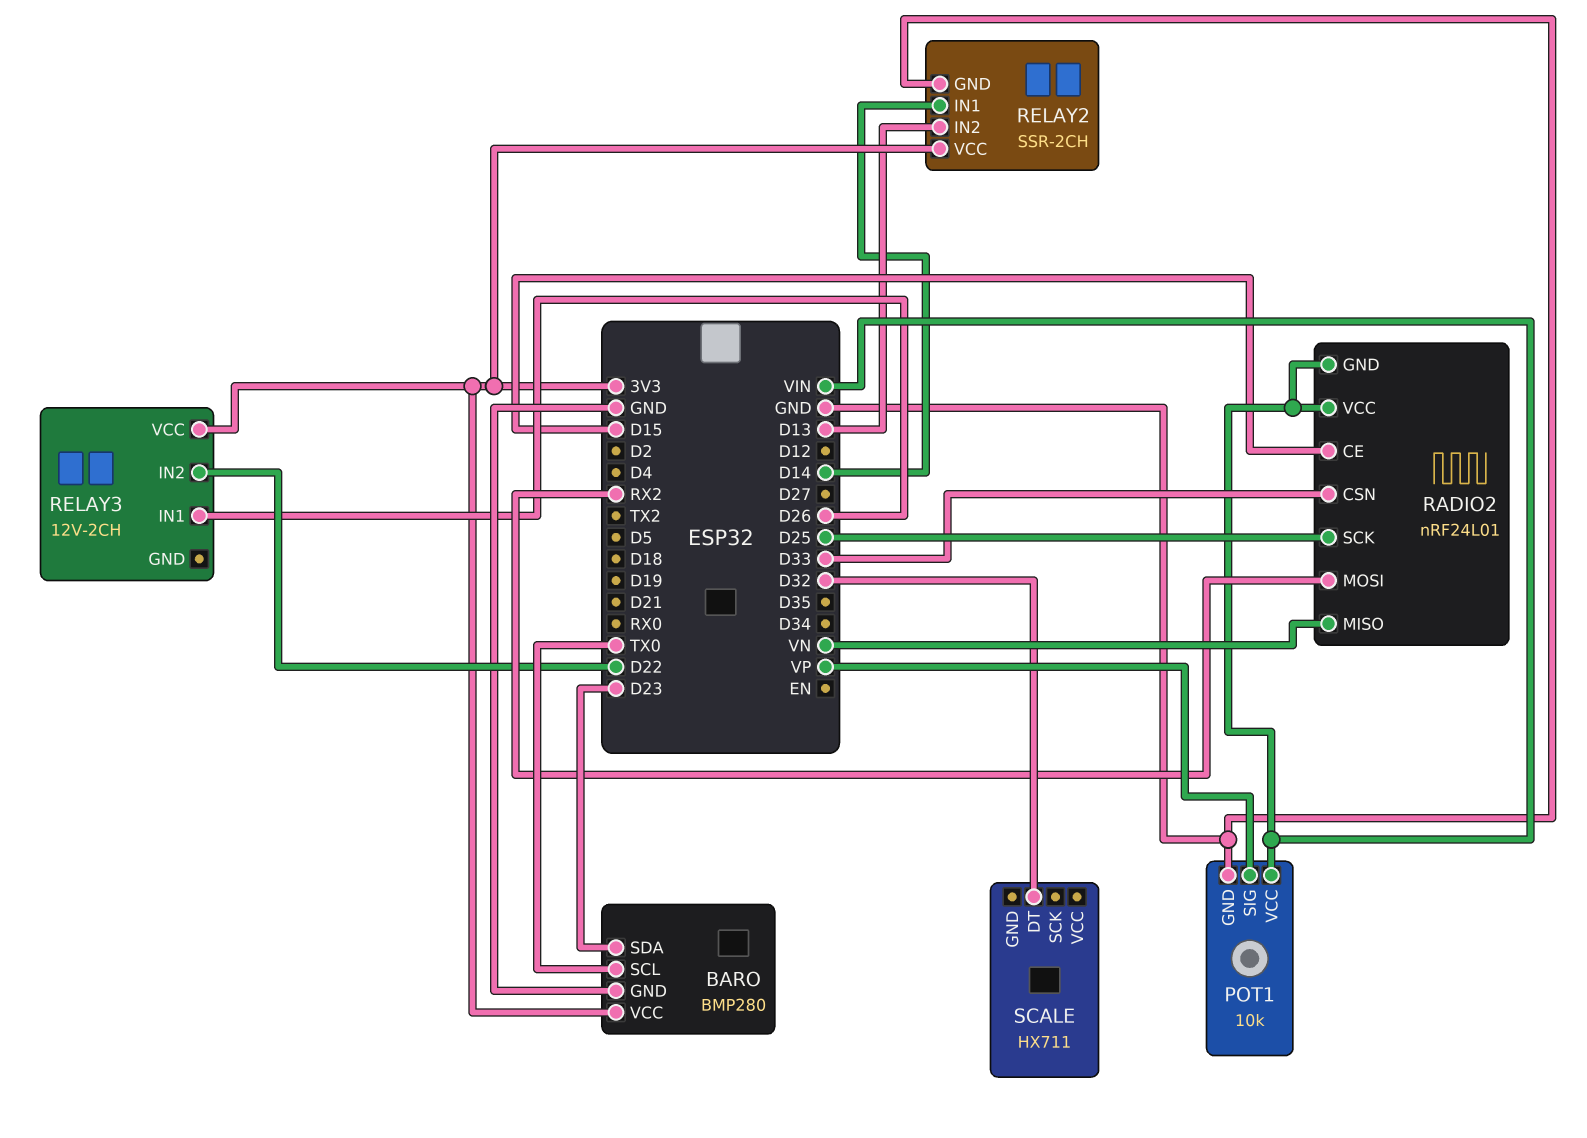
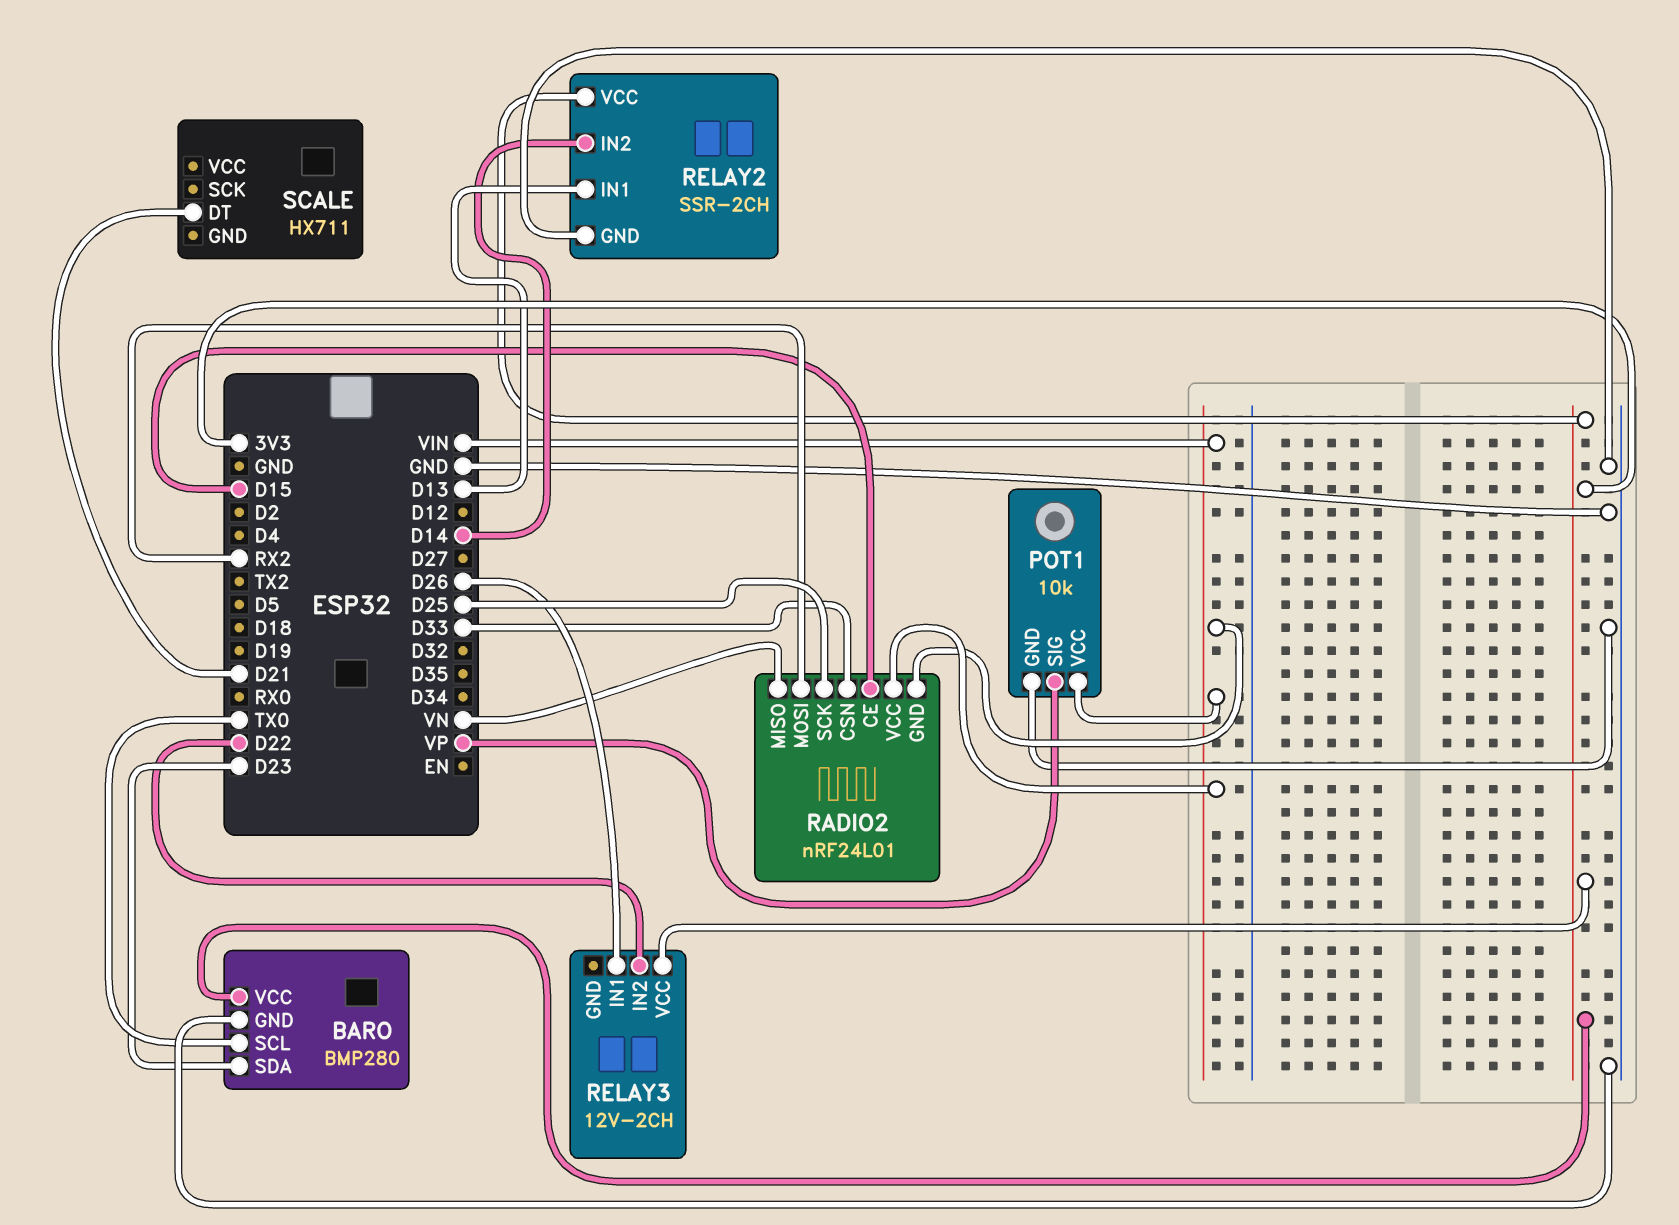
RELAY2 pin IN1: D14 -> D13
RELAY2 pin IN2: D13 -> D14
SCALE pin DT: D32 -> D21

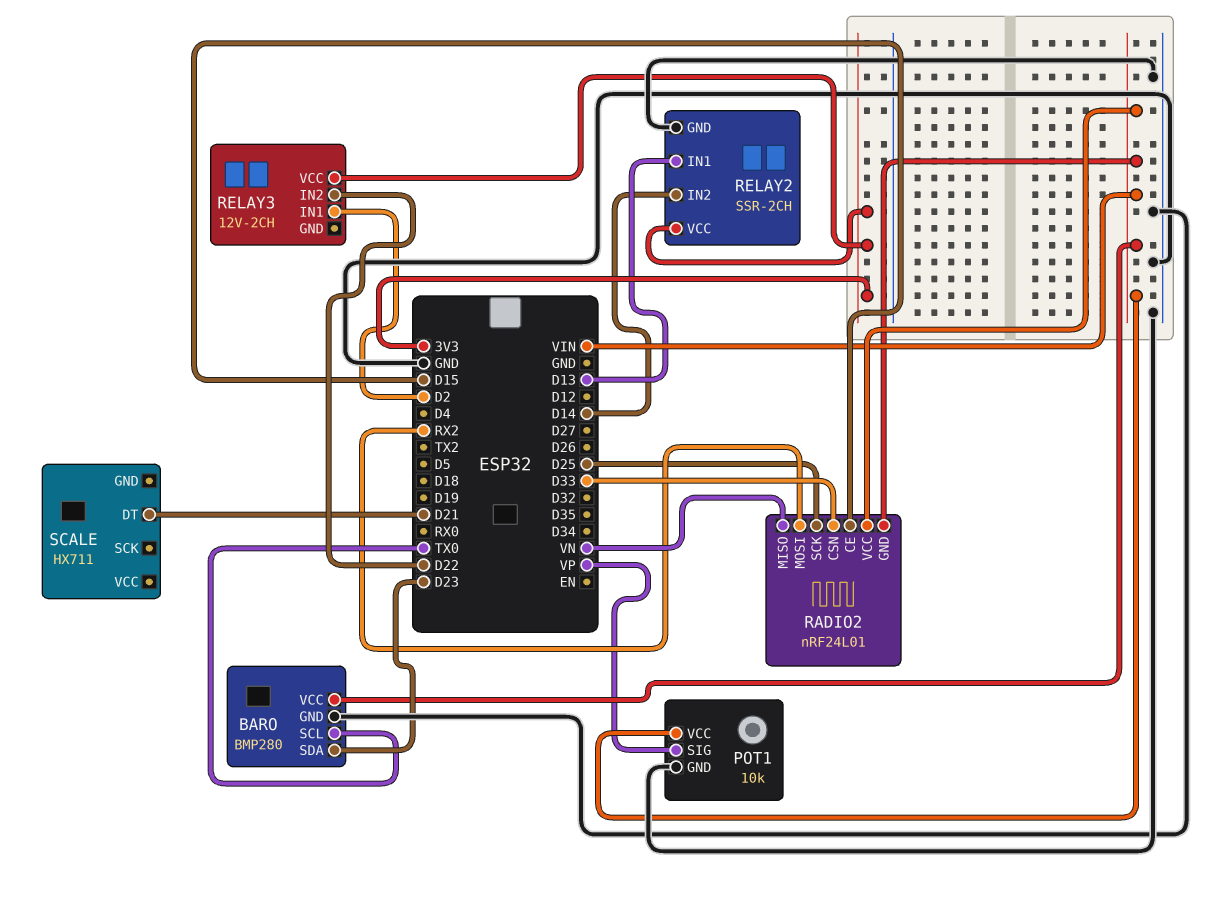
BARO pin VCC: 3V3 -> VIN
RELAY3 pin IN1: D26 -> D2

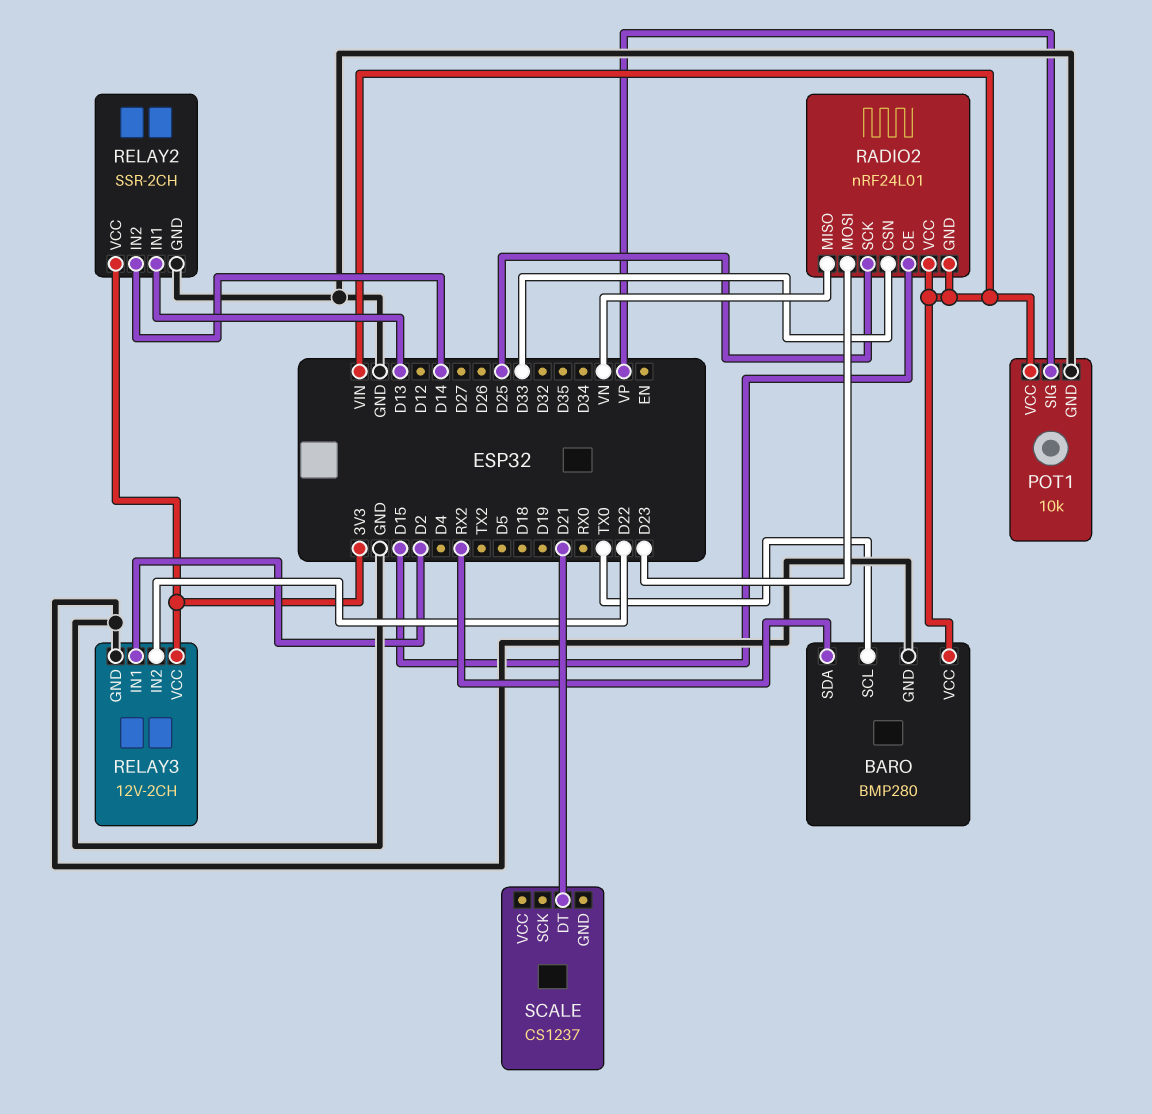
BARO pin SDA: D23 -> RX2
RADIO2 pin MOSI: RX2 -> D23
RELAY3 pin GND: none -> GND
SCALE: HX711 -> CS1237

